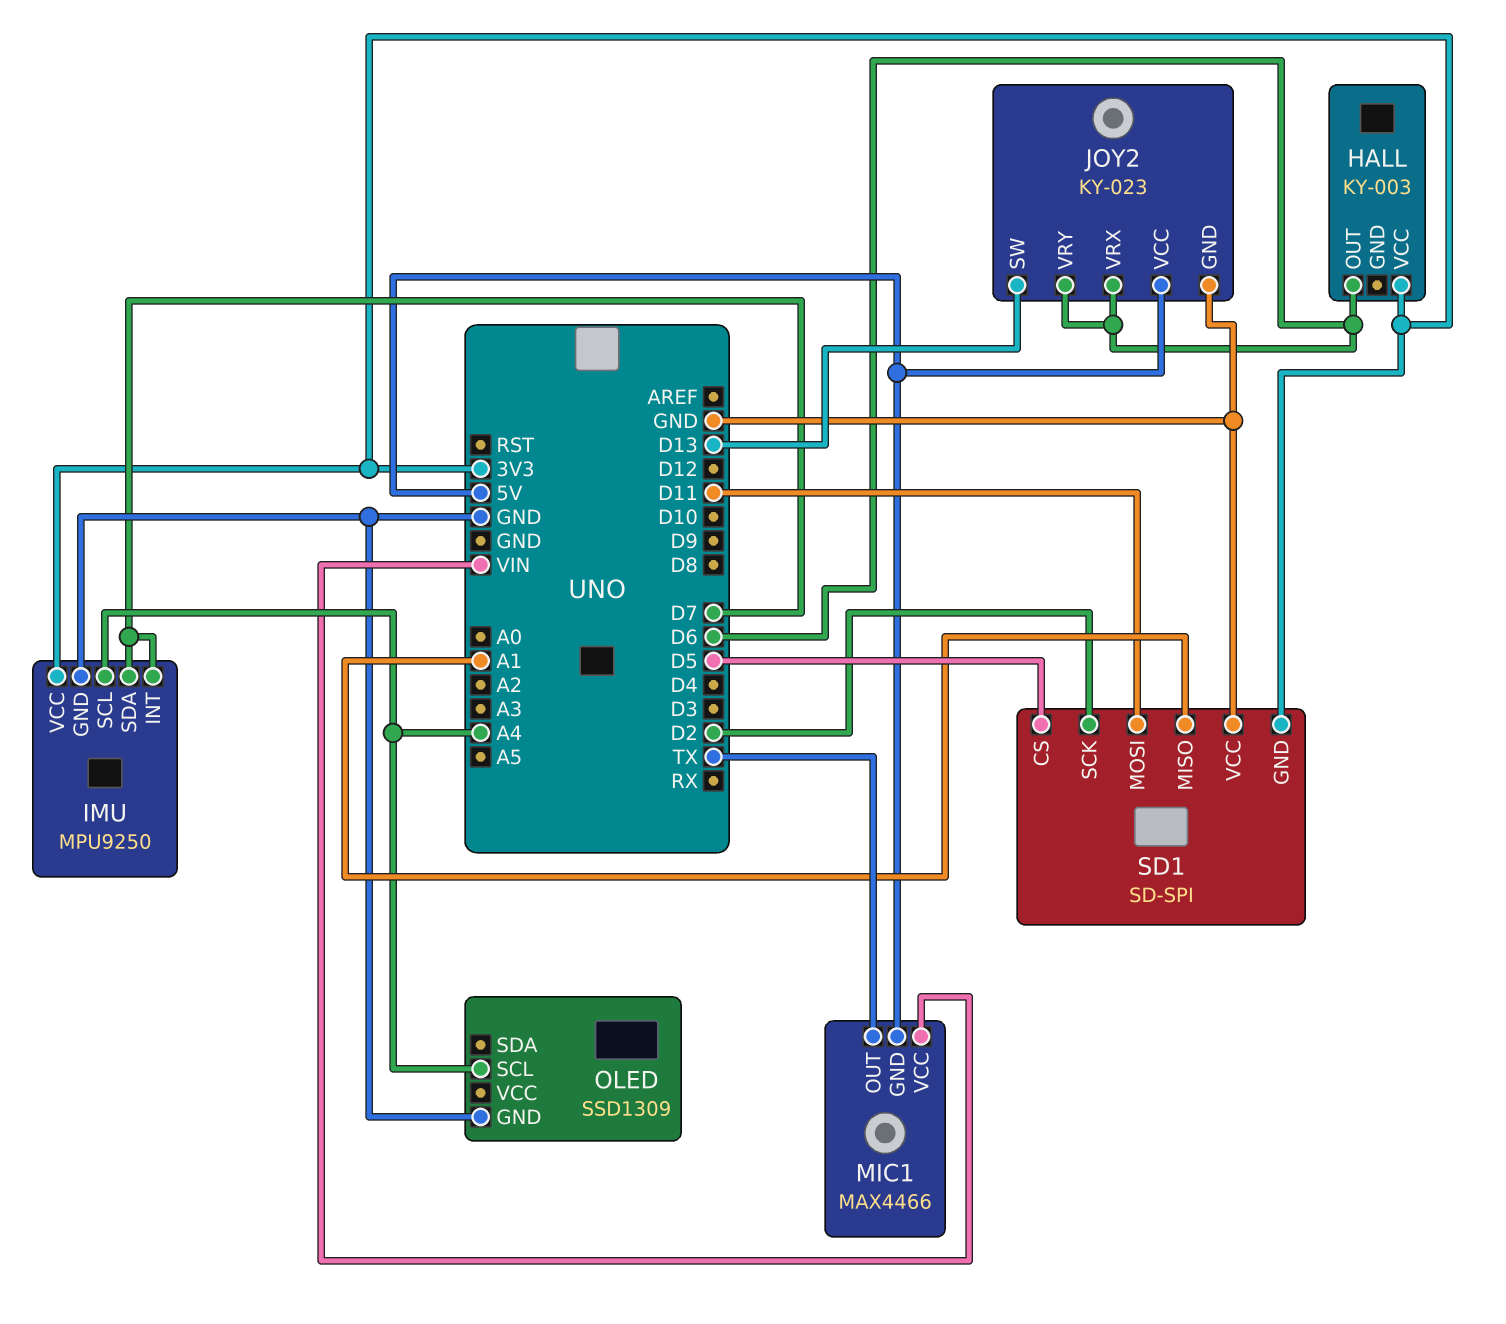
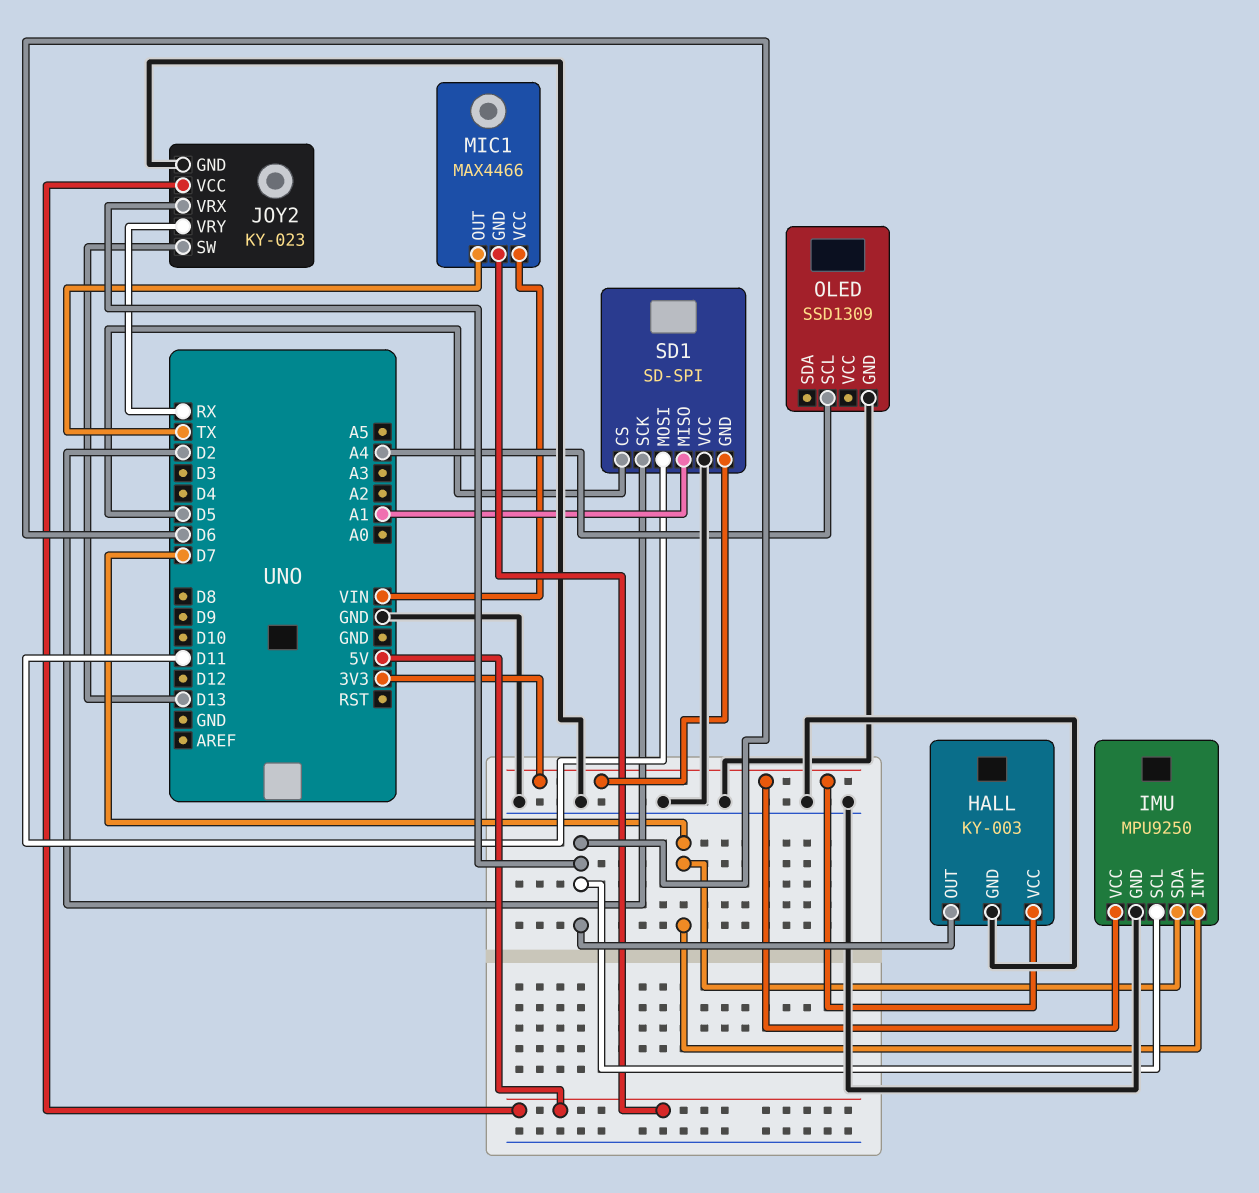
HALL pin GND: none -> GND
IMU pin SCL: A4 -> D6
JOY2 pin VRY: D6 -> RX

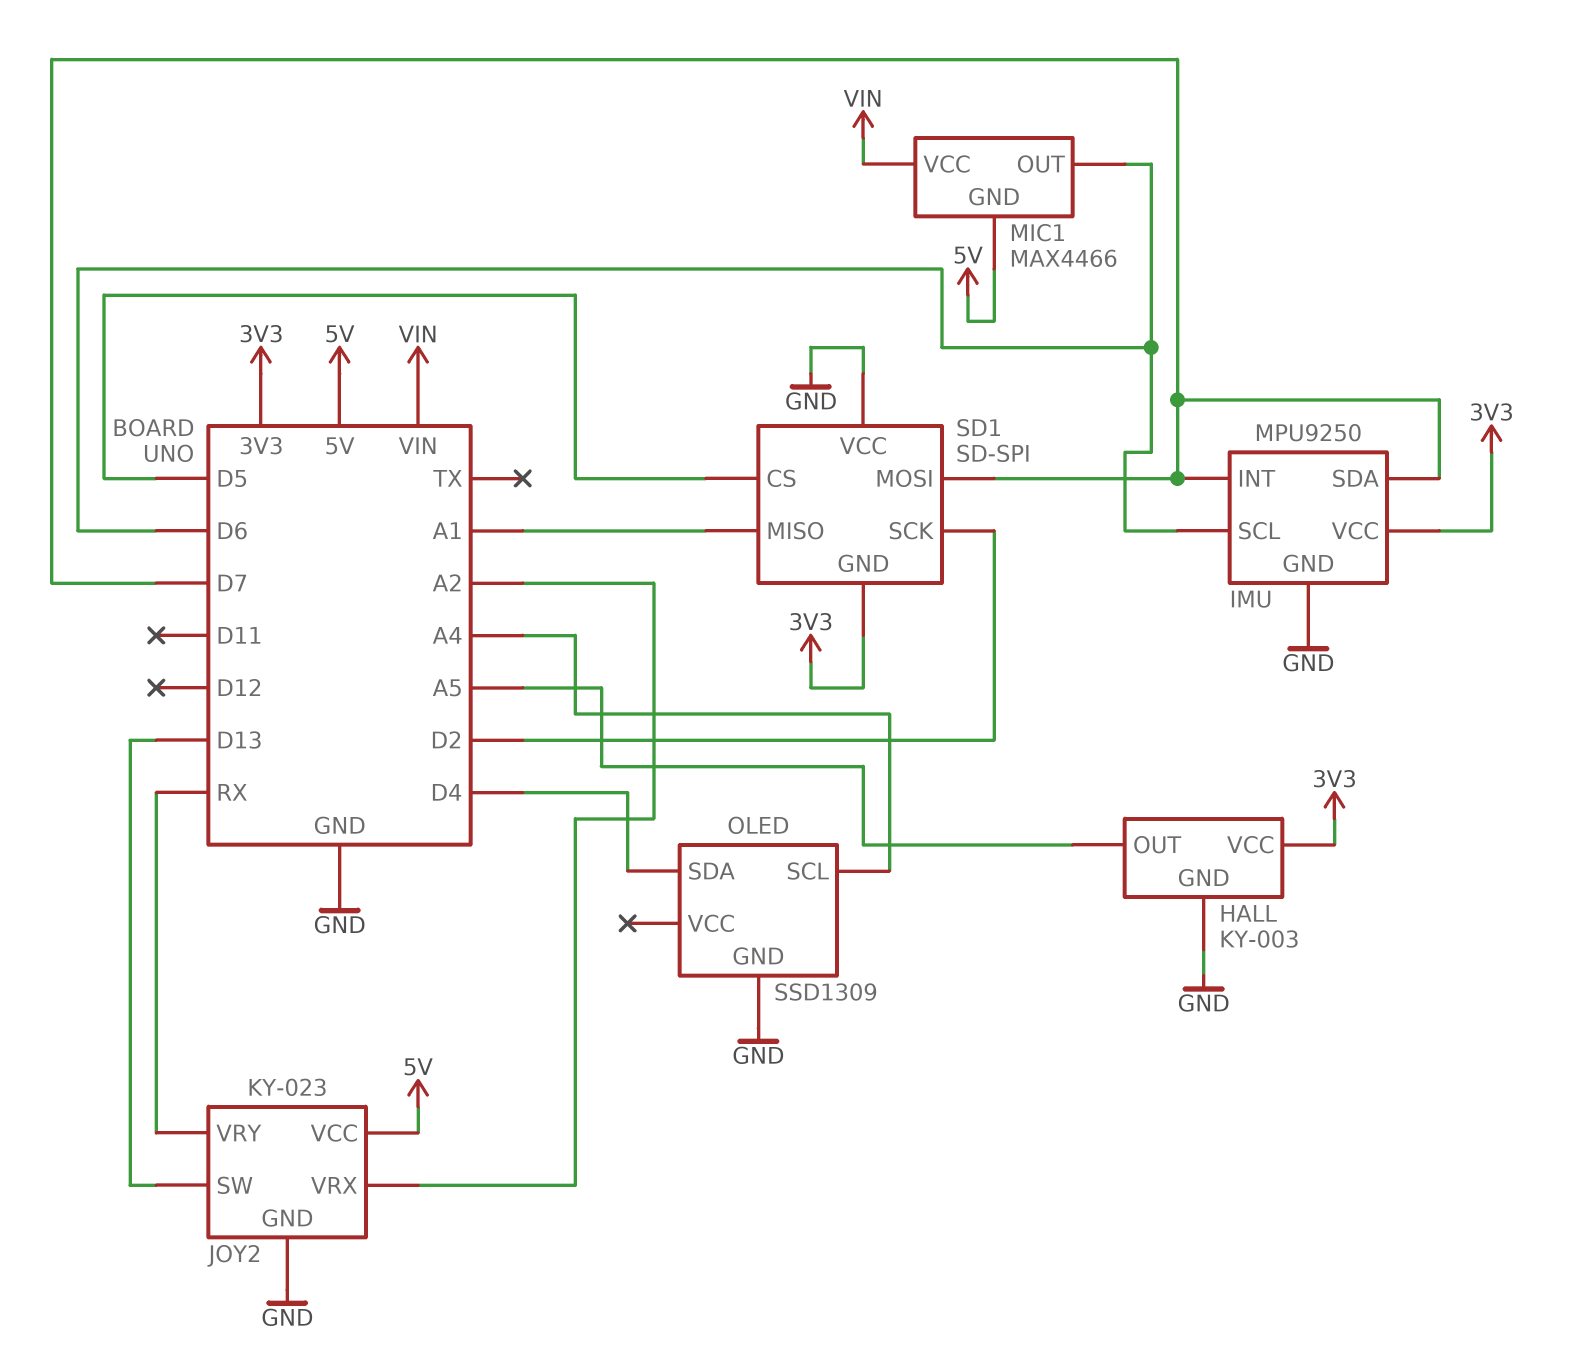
HALL pin OUT: D6 -> A5
JOY2 pin VRX: D6 -> A2
MIC1 pin OUT: TX -> D6
OLED pin SDA: none -> D4
SD1 pin MOSI: D11 -> D7

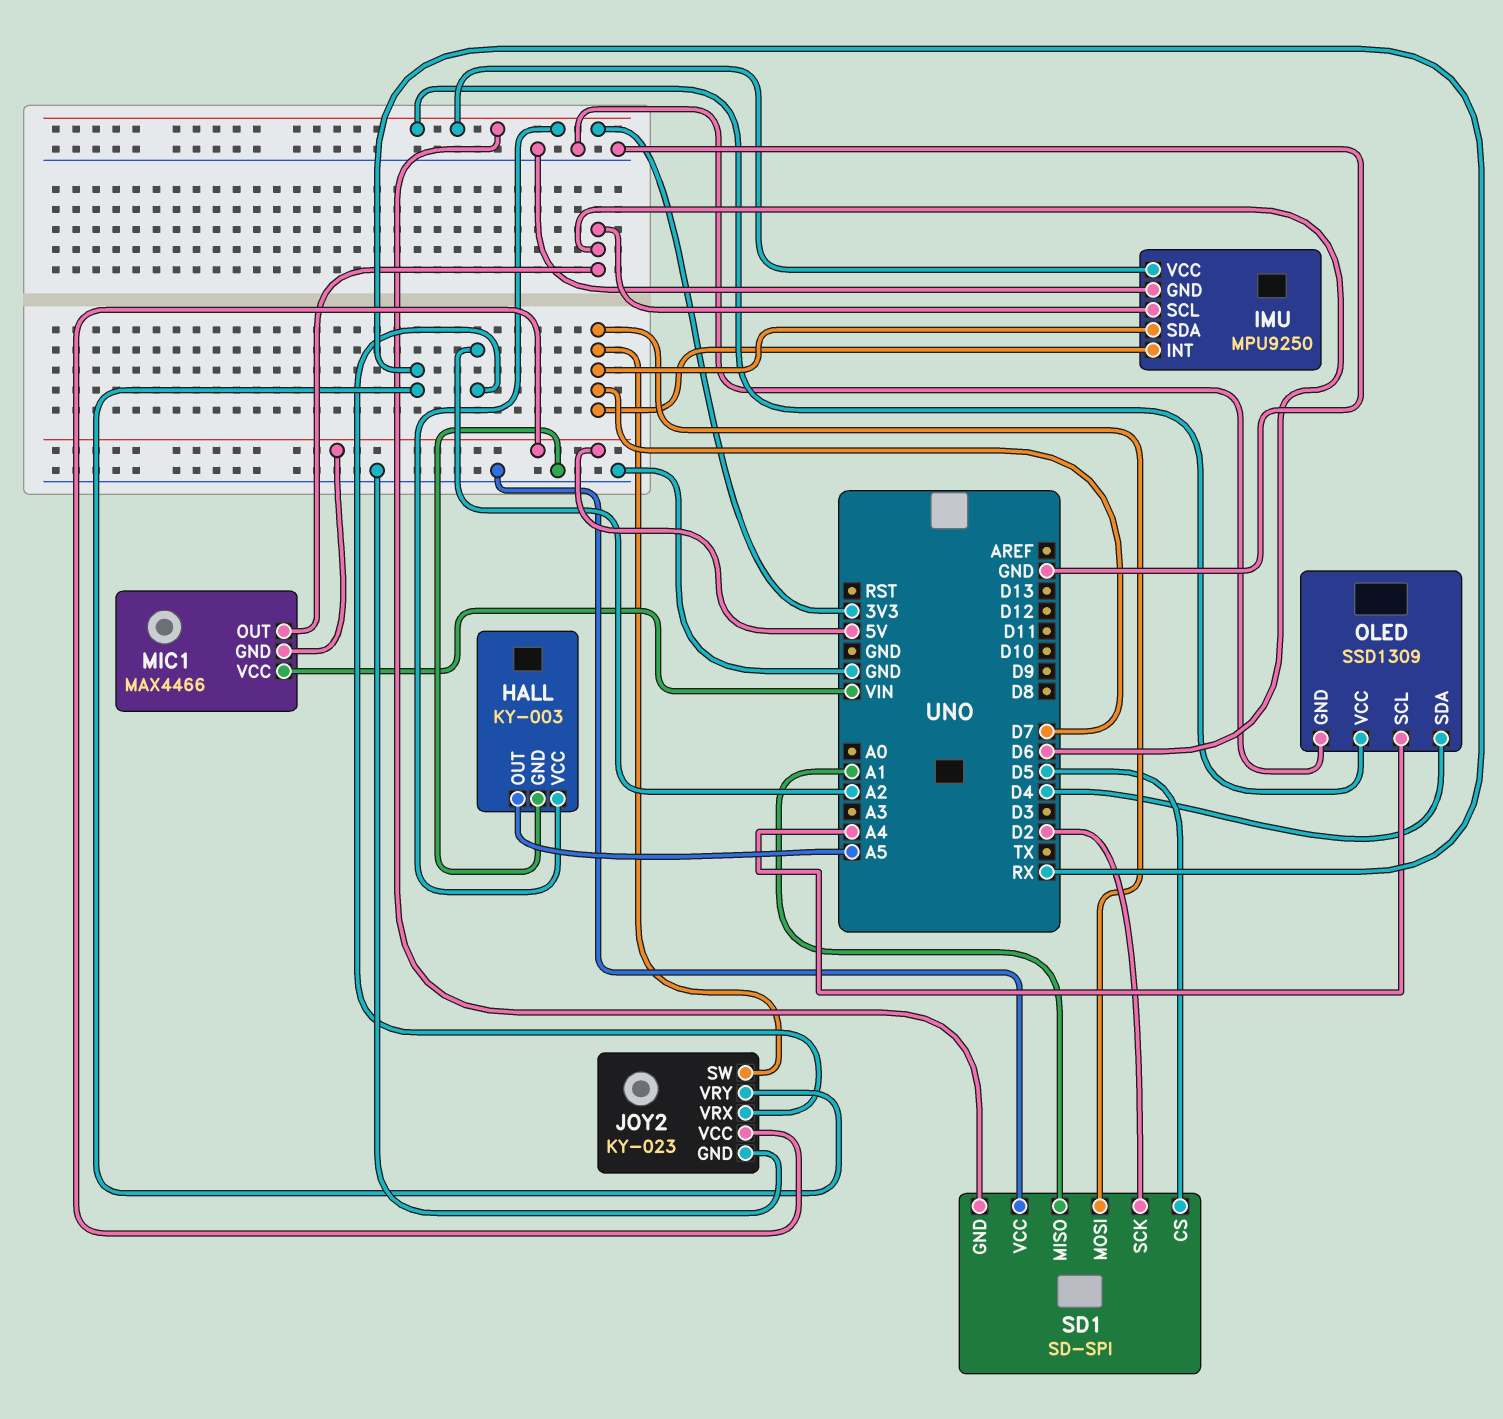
JOY2 pin SW: D13 -> D7
OLED pin VCC: none -> 3V3

